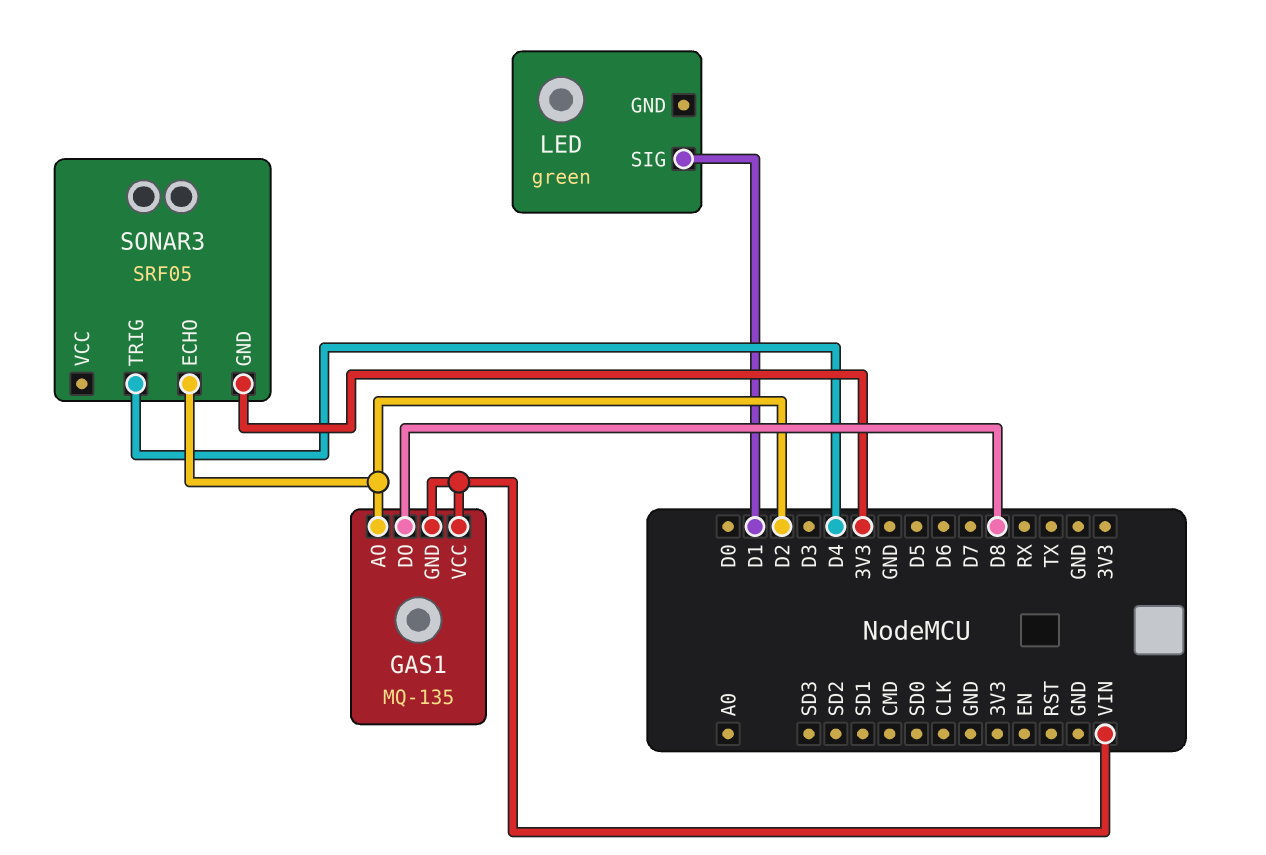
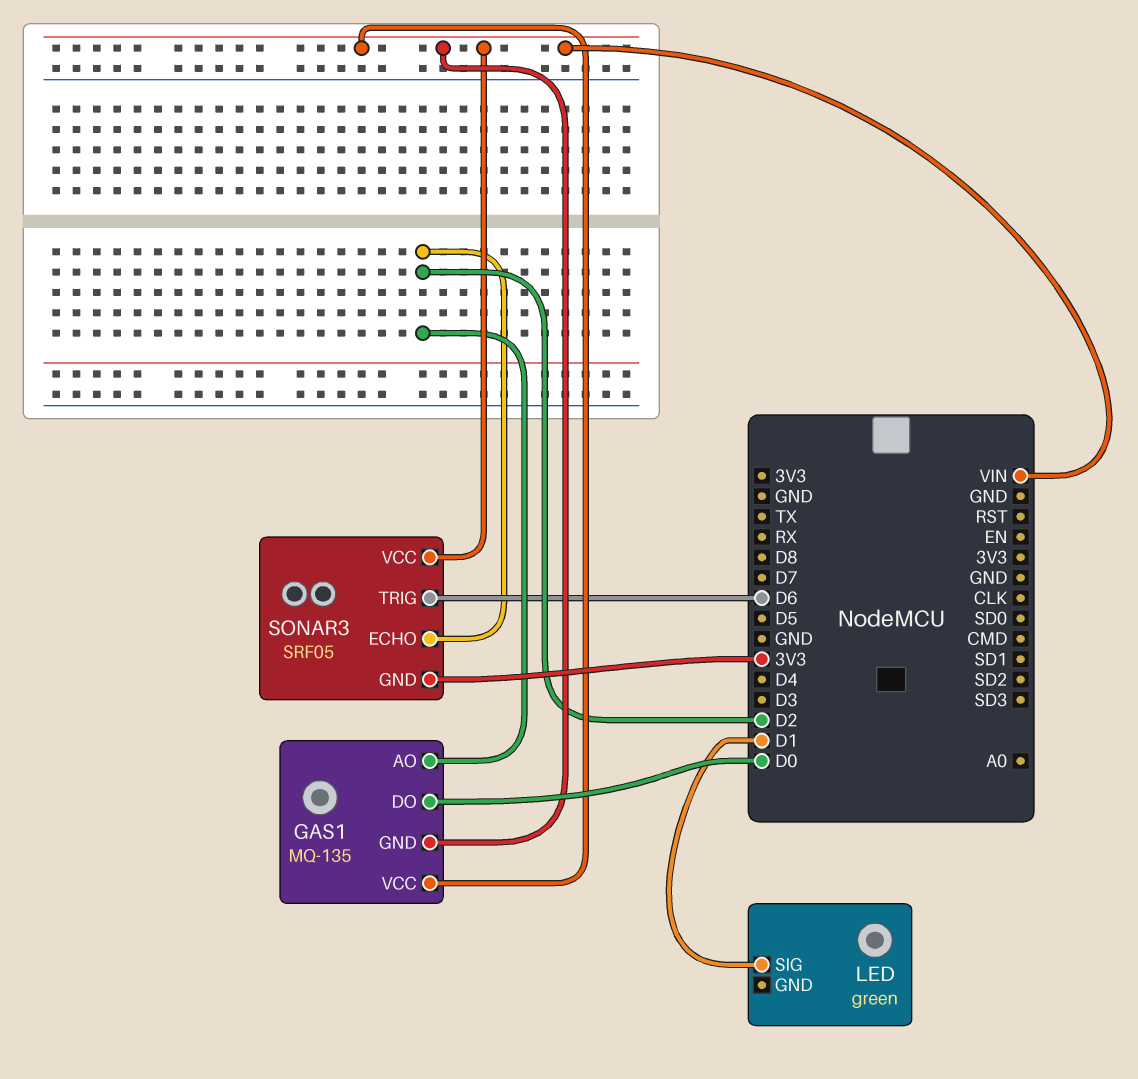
GAS1 pin DO: D8 -> D0
SONAR3 pin TRIG: D4 -> D6
SONAR3 pin VCC: none -> VIN

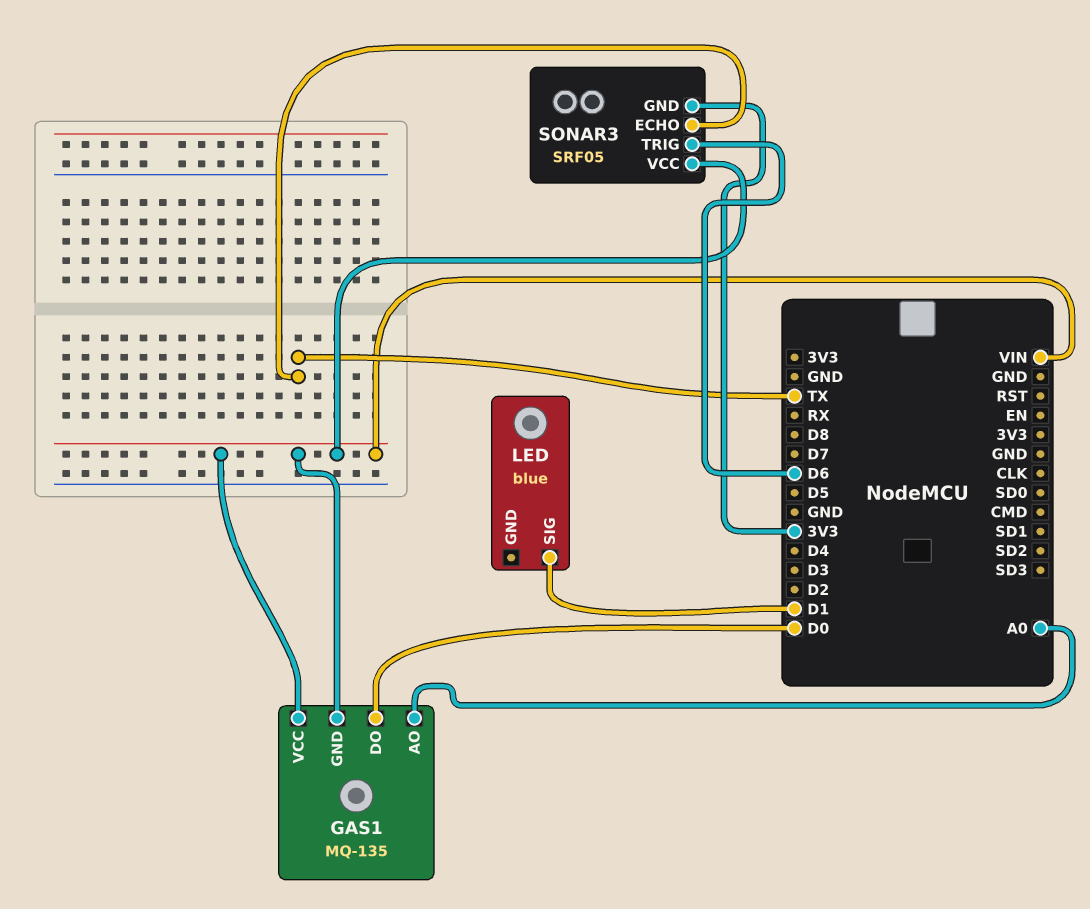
GAS1 pin AO: D2 -> A0
LED: green -> blue
SONAR3 pin ECHO: D2 -> TX

